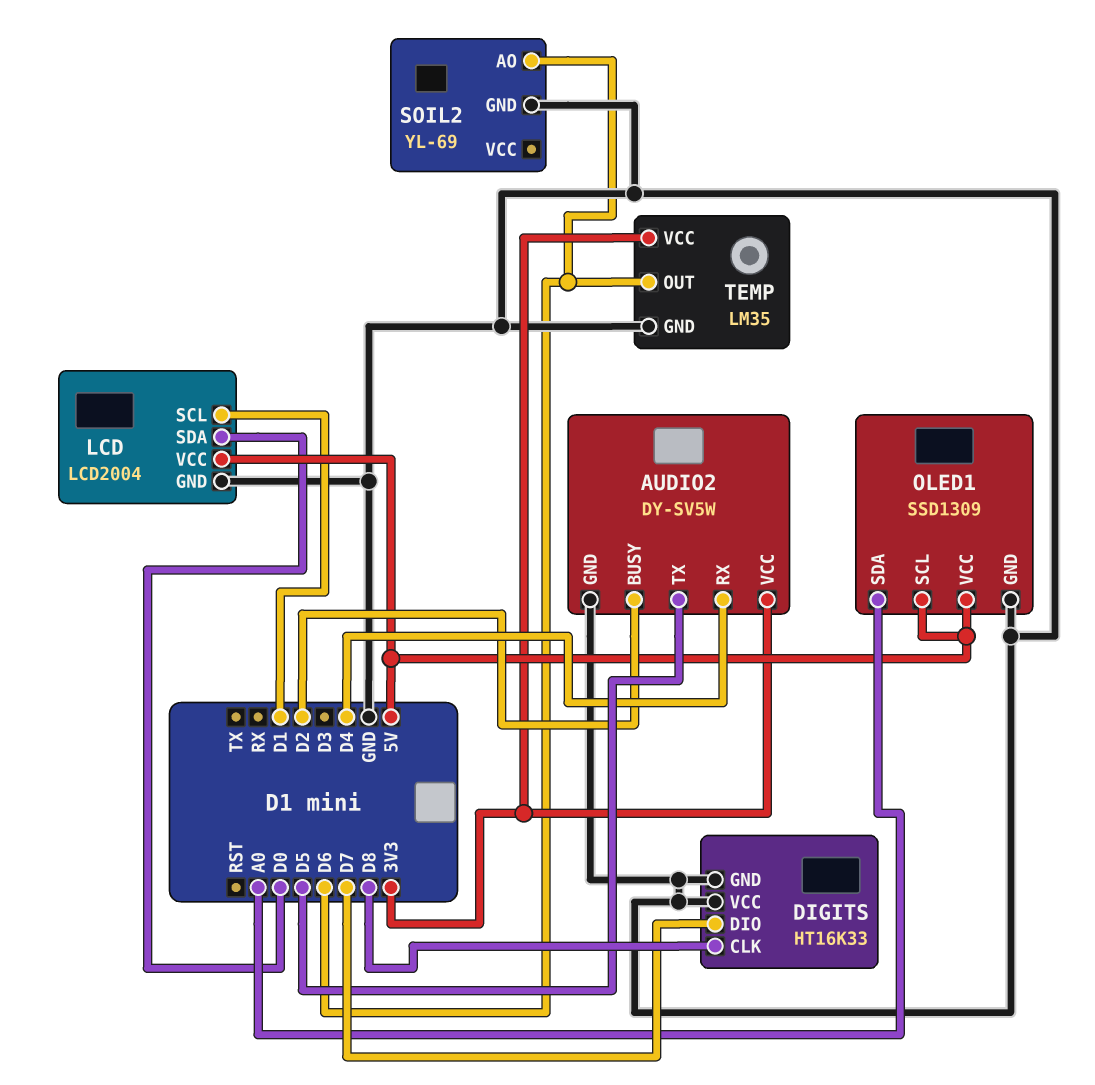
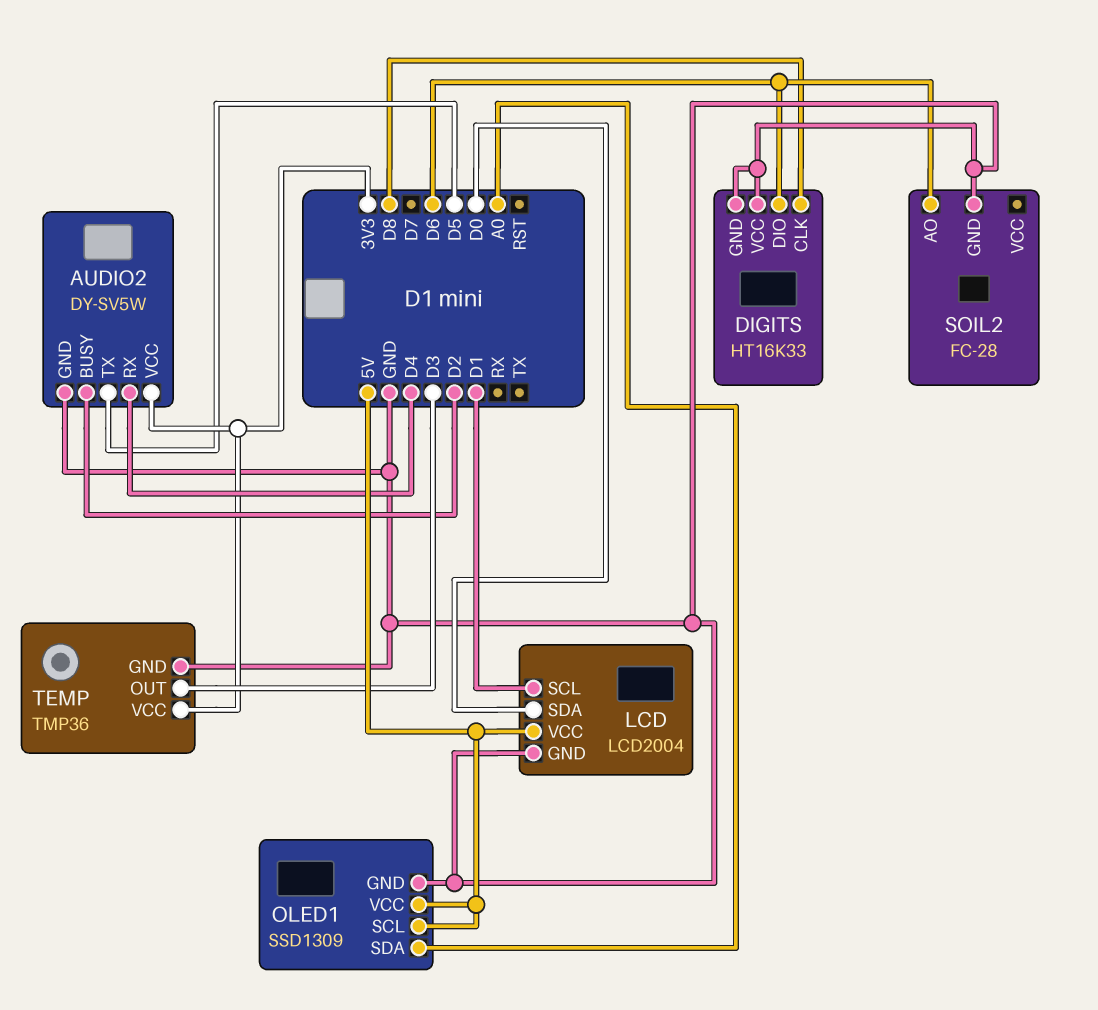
DIGITS pin DIO: D7 -> D6
SOIL2: YL-69 -> FC-28
TEMP: LM35 -> TMP36
TEMP pin OUT: D6 -> D3

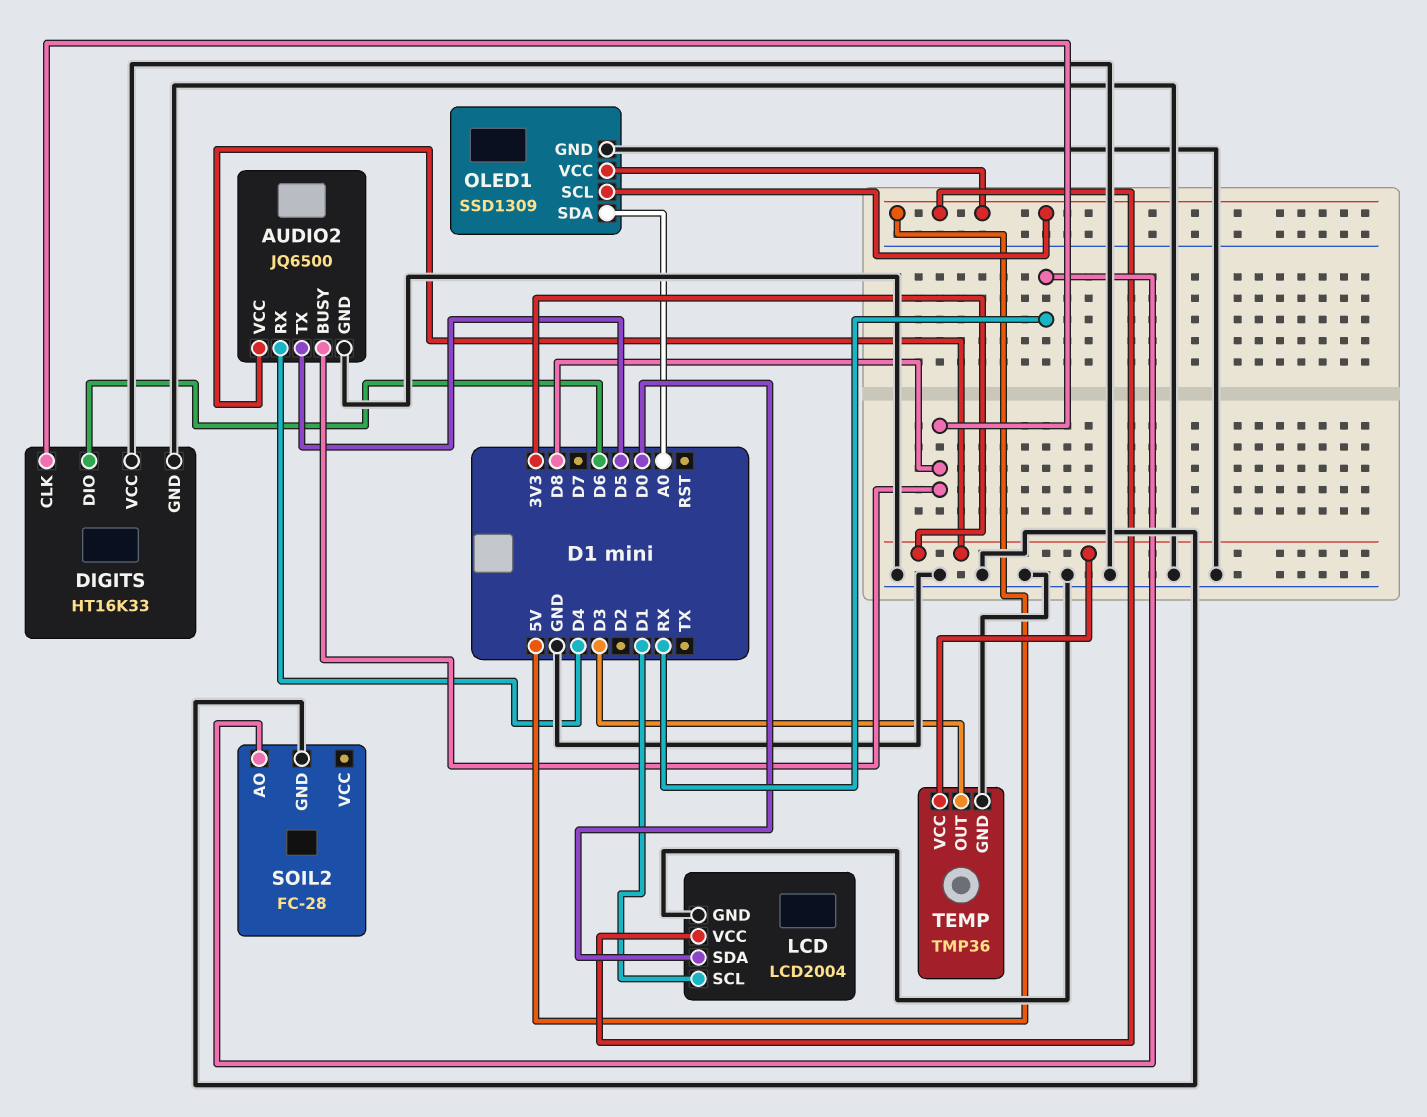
AUDIO2: DY-SV5W -> JQ6500
AUDIO2 pin BUSY: D2 -> D8
SOIL2 pin AO: D6 -> RX

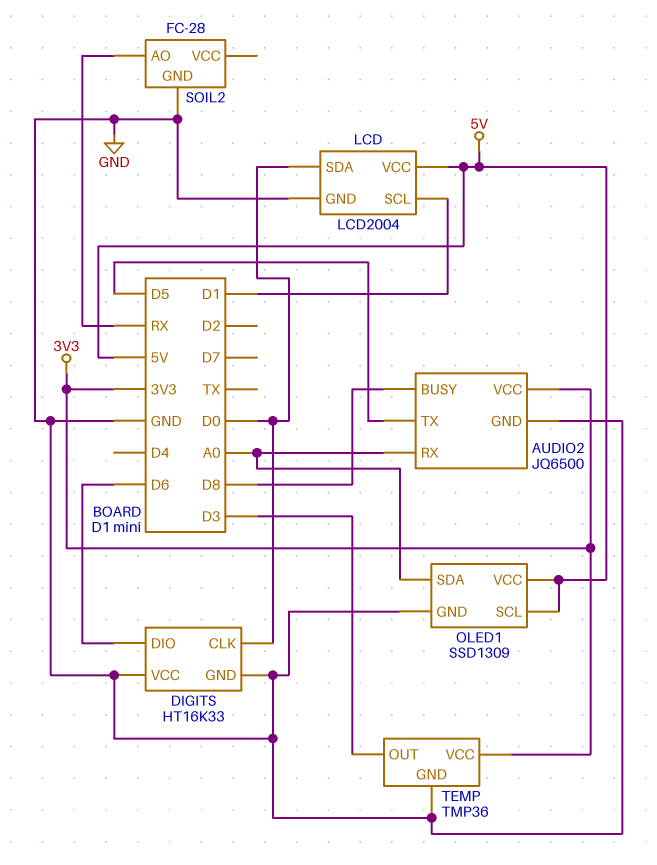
AUDIO2 pin RX: D4 -> A0
DIGITS pin CLK: D8 -> D0

